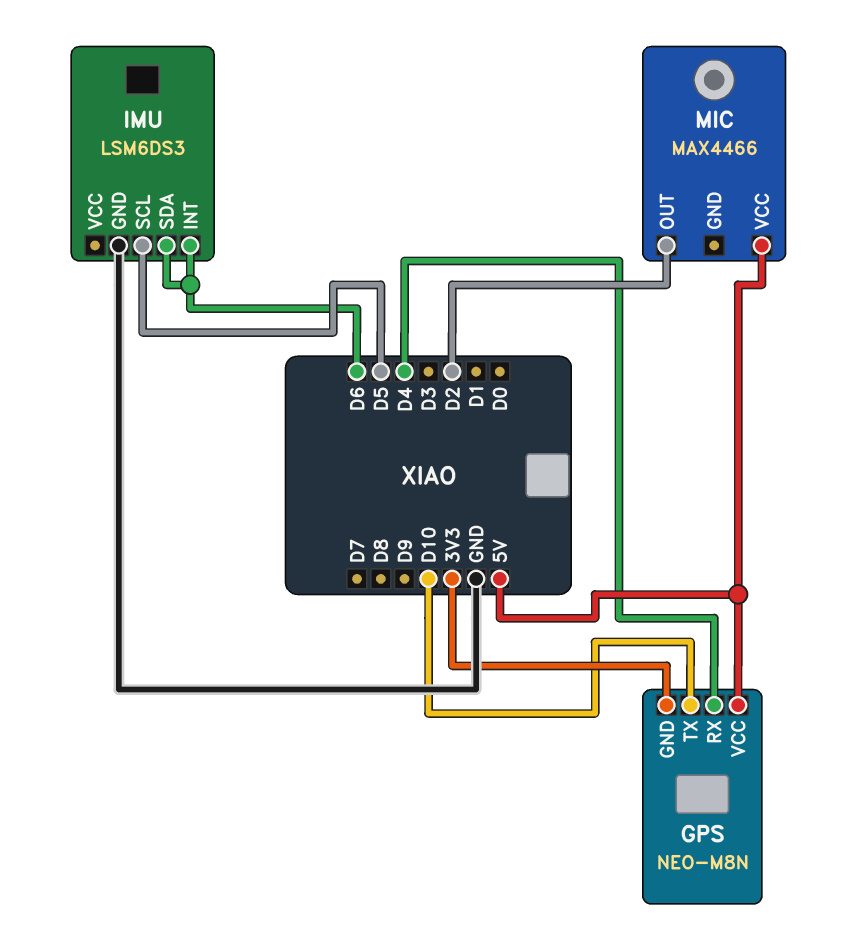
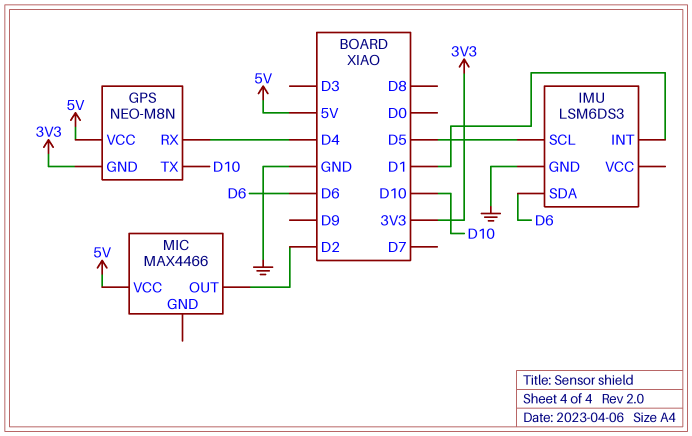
IMU pin INT: D6 -> D1

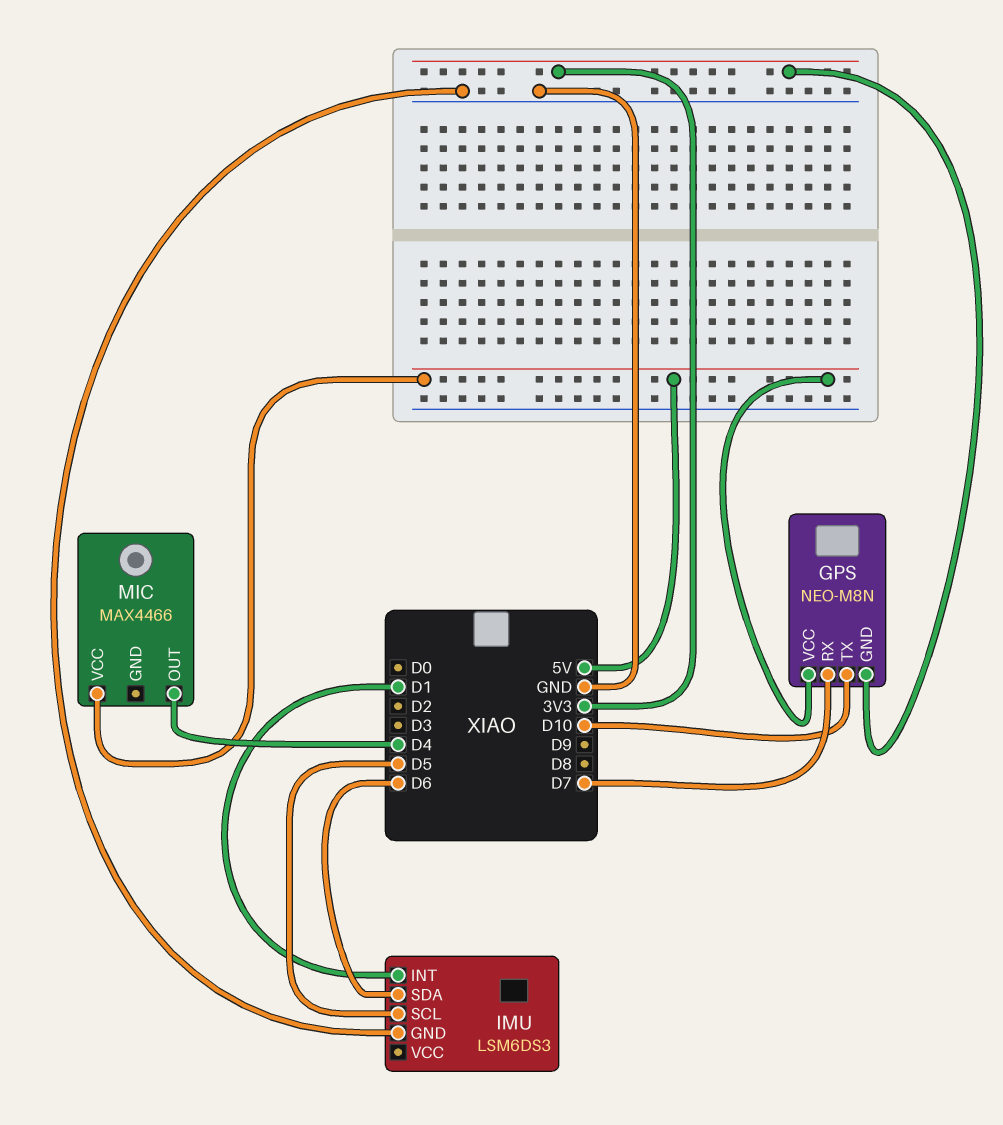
GPS pin RX: D4 -> D7
MIC pin OUT: D2 -> D4

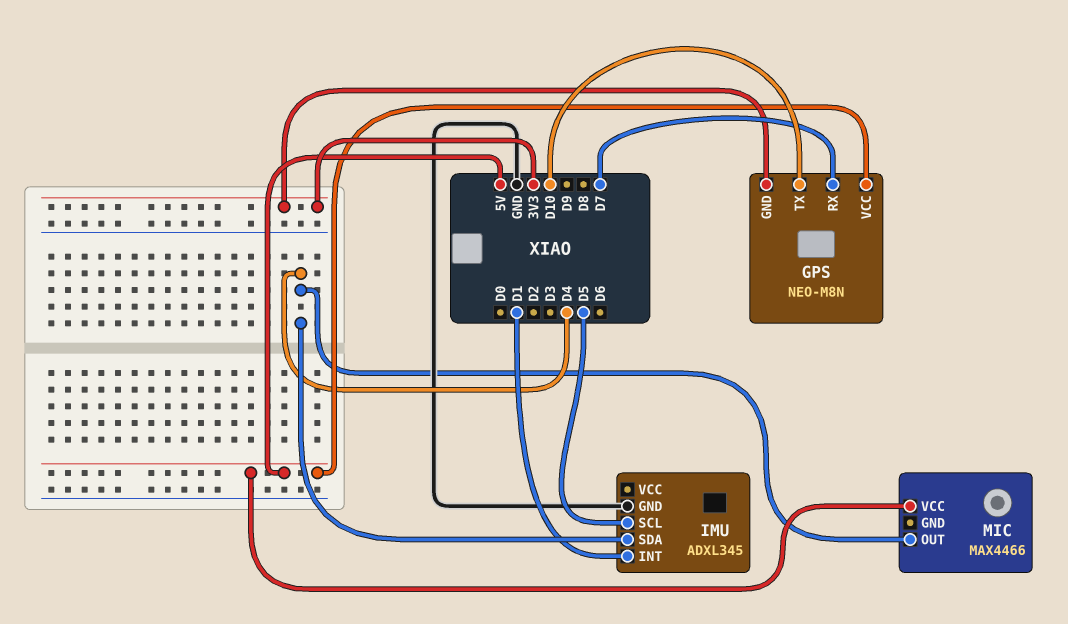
IMU: LSM6DS3 -> ADXL345
IMU pin SDA: D6 -> D4

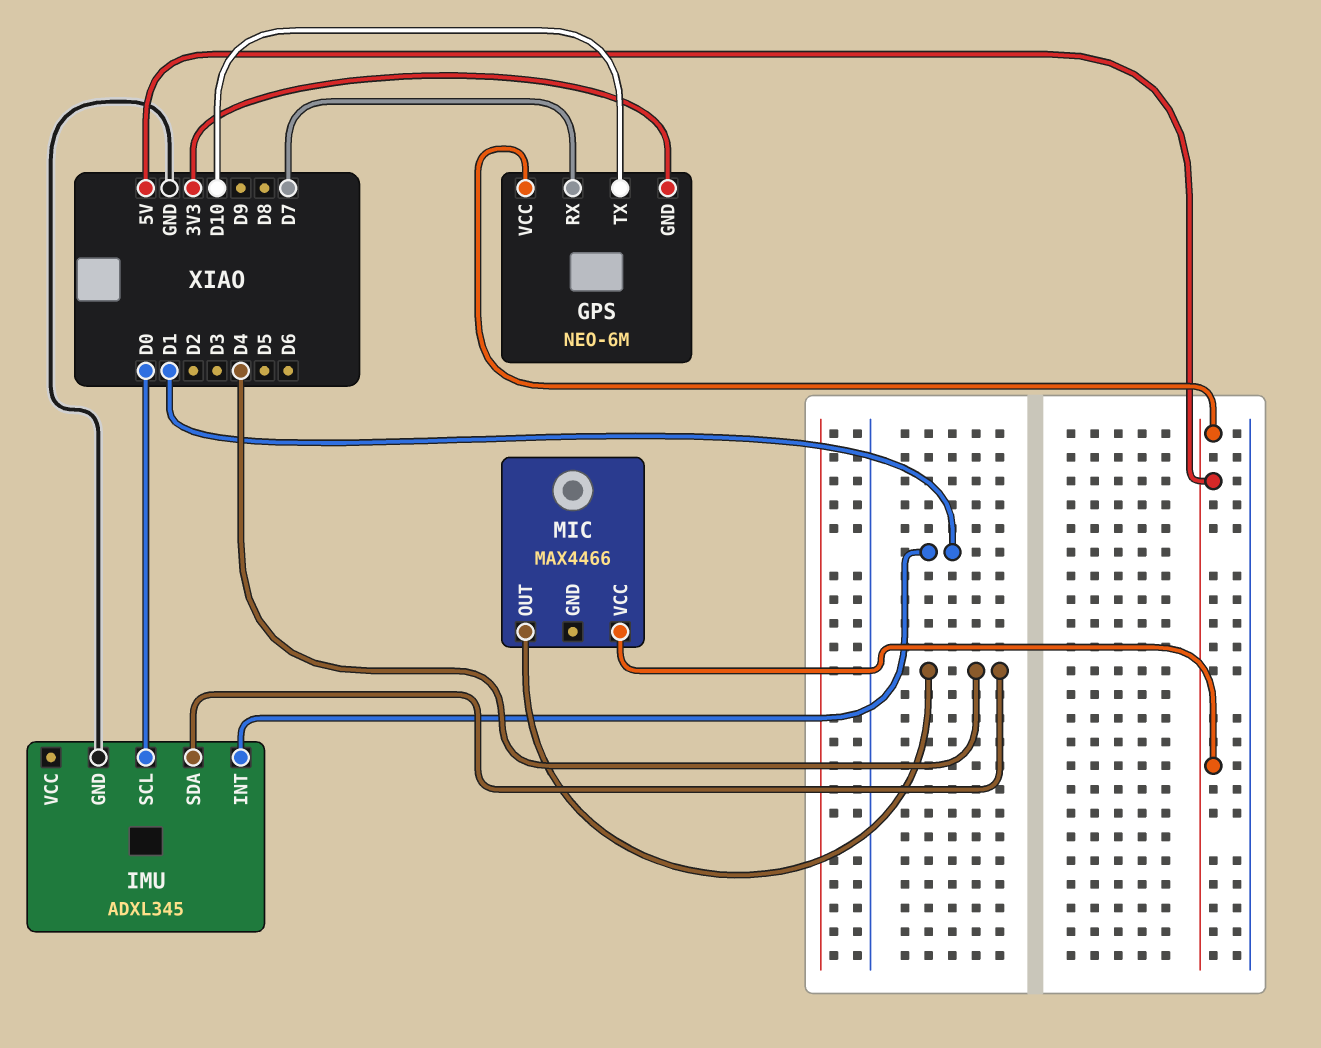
GPS: NEO-M8N -> NEO-6M
IMU pin SCL: D5 -> D0

